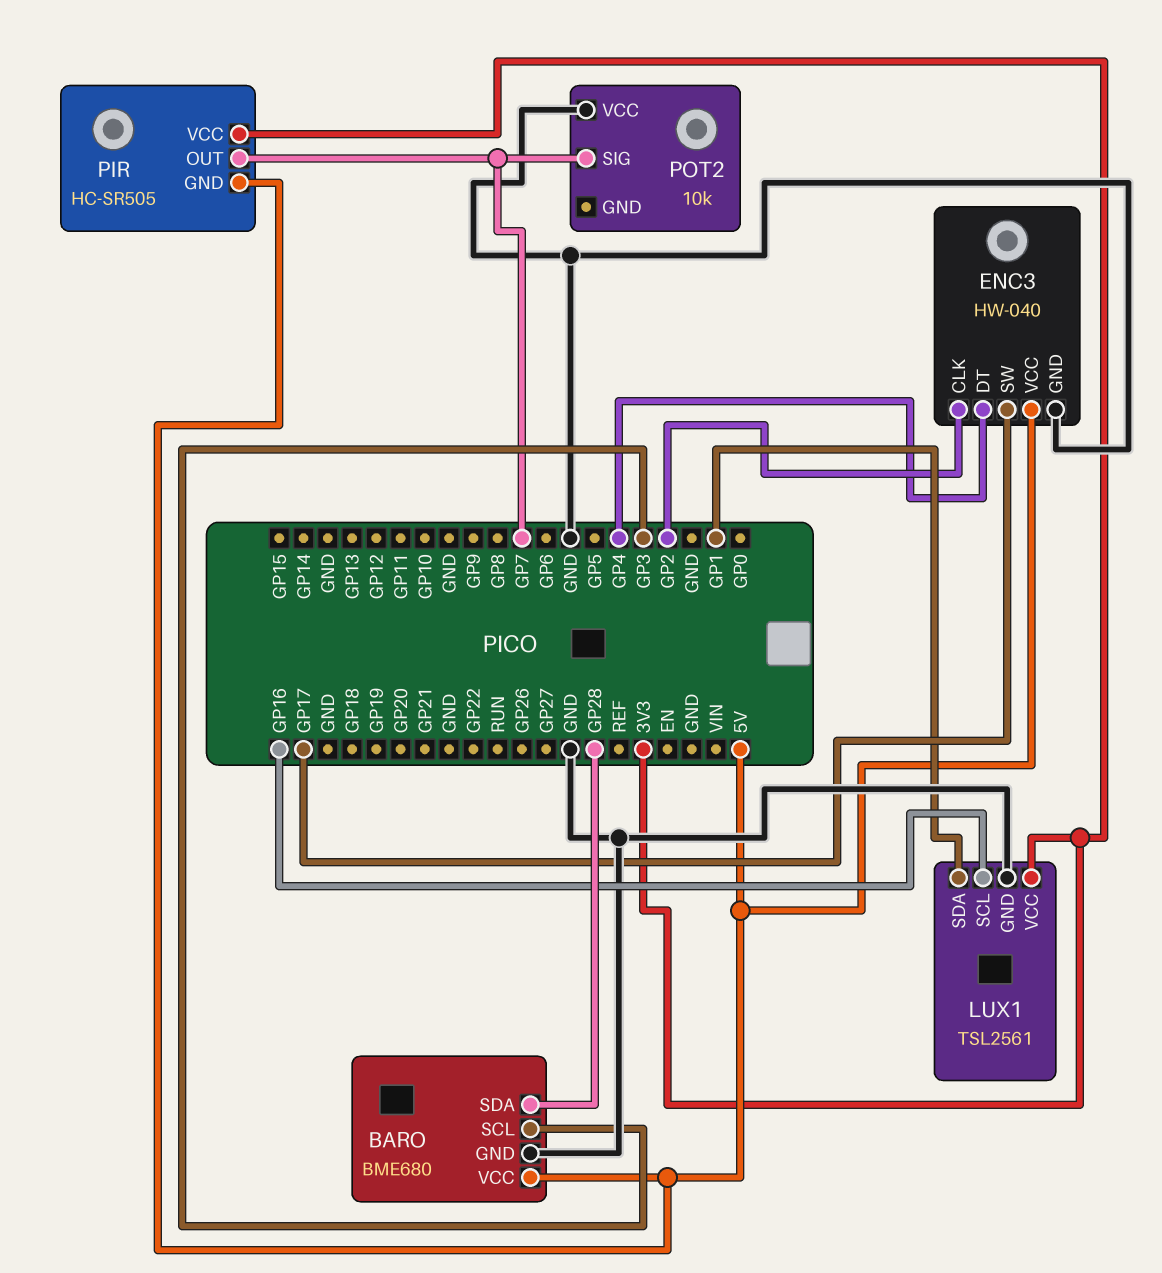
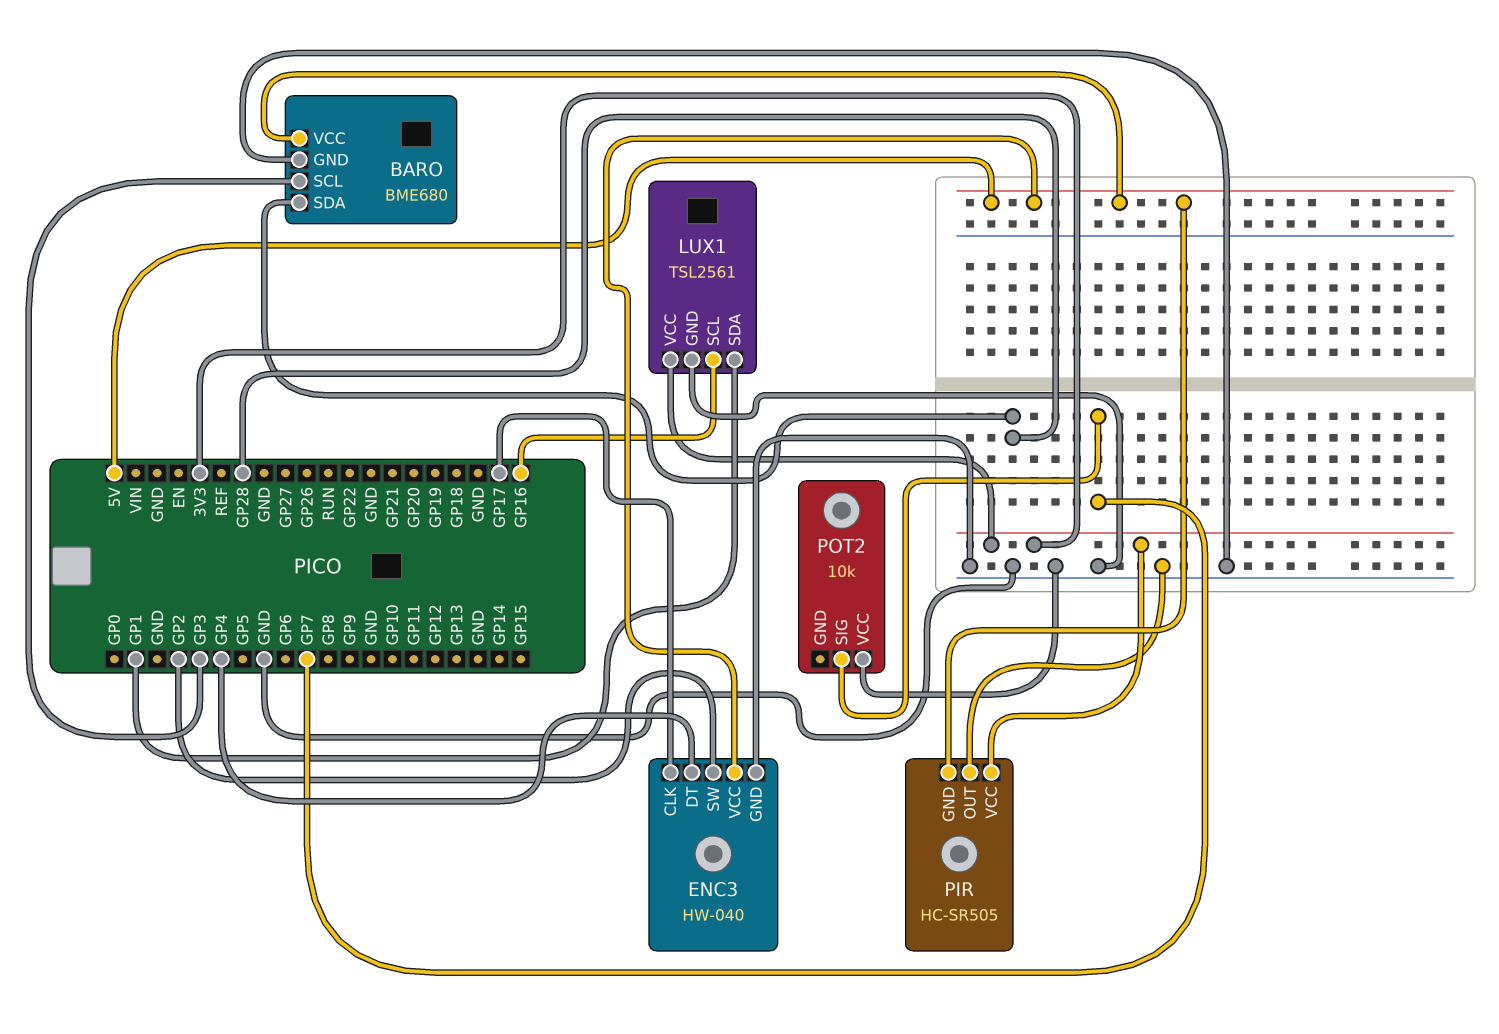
ENC3 pin CLK: GP2 -> GP17
ENC3 pin SW: GP17 -> GP2
PIR pin OUT: GP7 -> GND

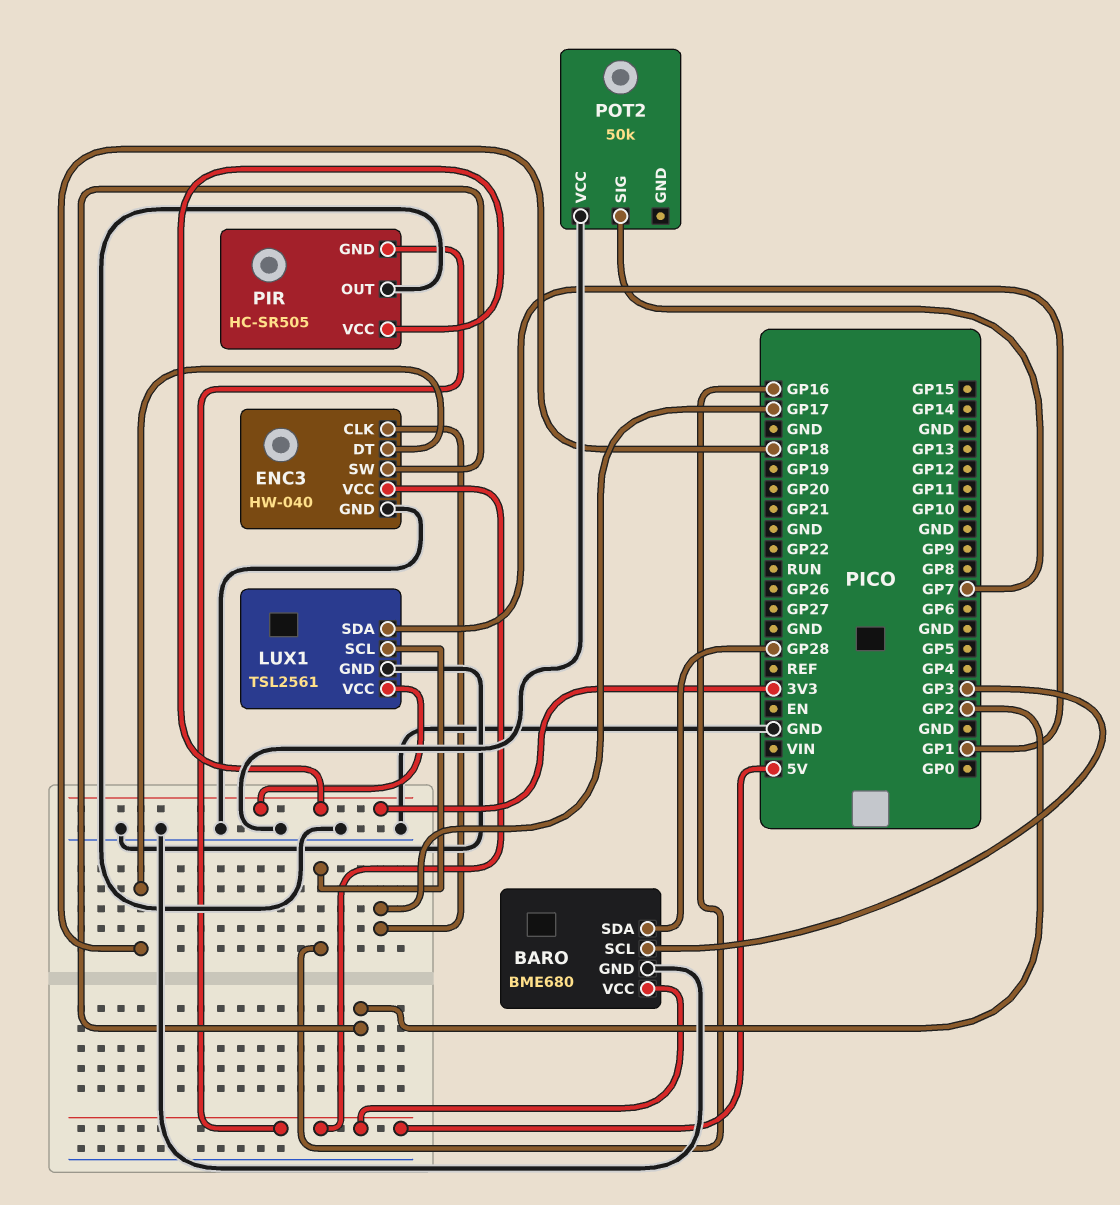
ENC3 pin DT: GP4 -> GP18
POT2: 10k -> 50k

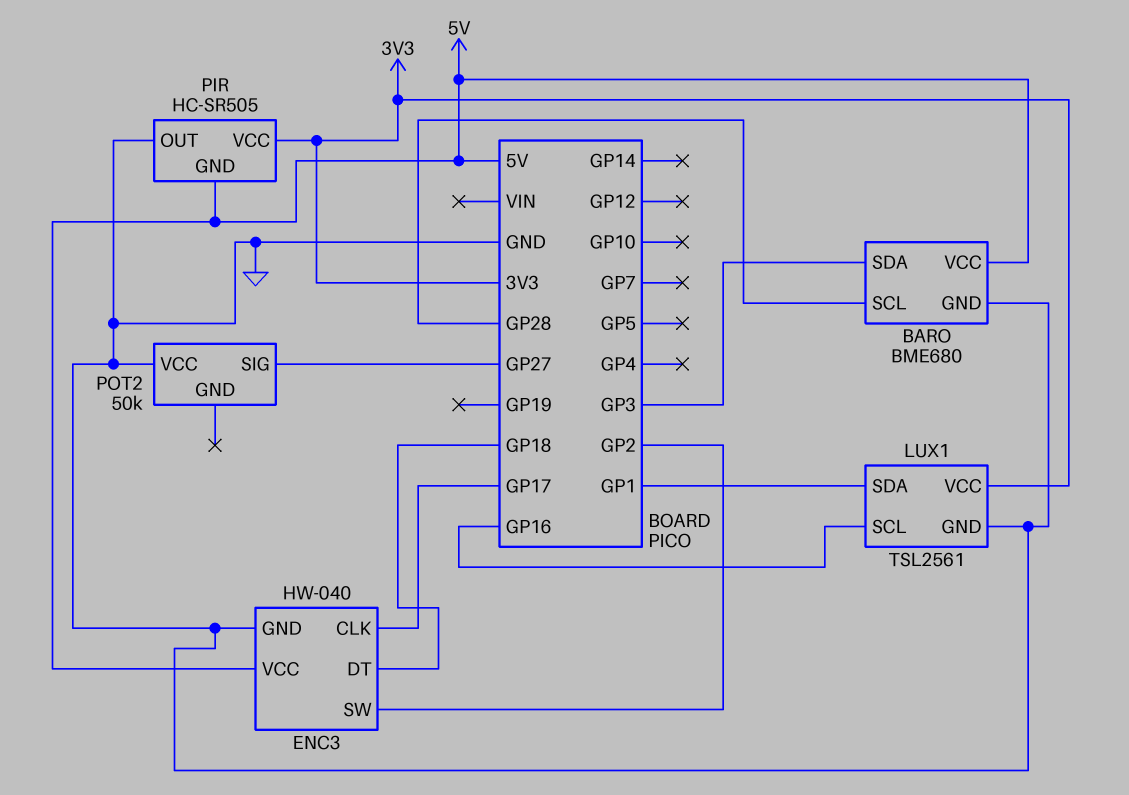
BARO pin SCL: GP3 -> GP28
BARO pin SDA: GP28 -> GP3
POT2 pin SIG: GP7 -> GP27

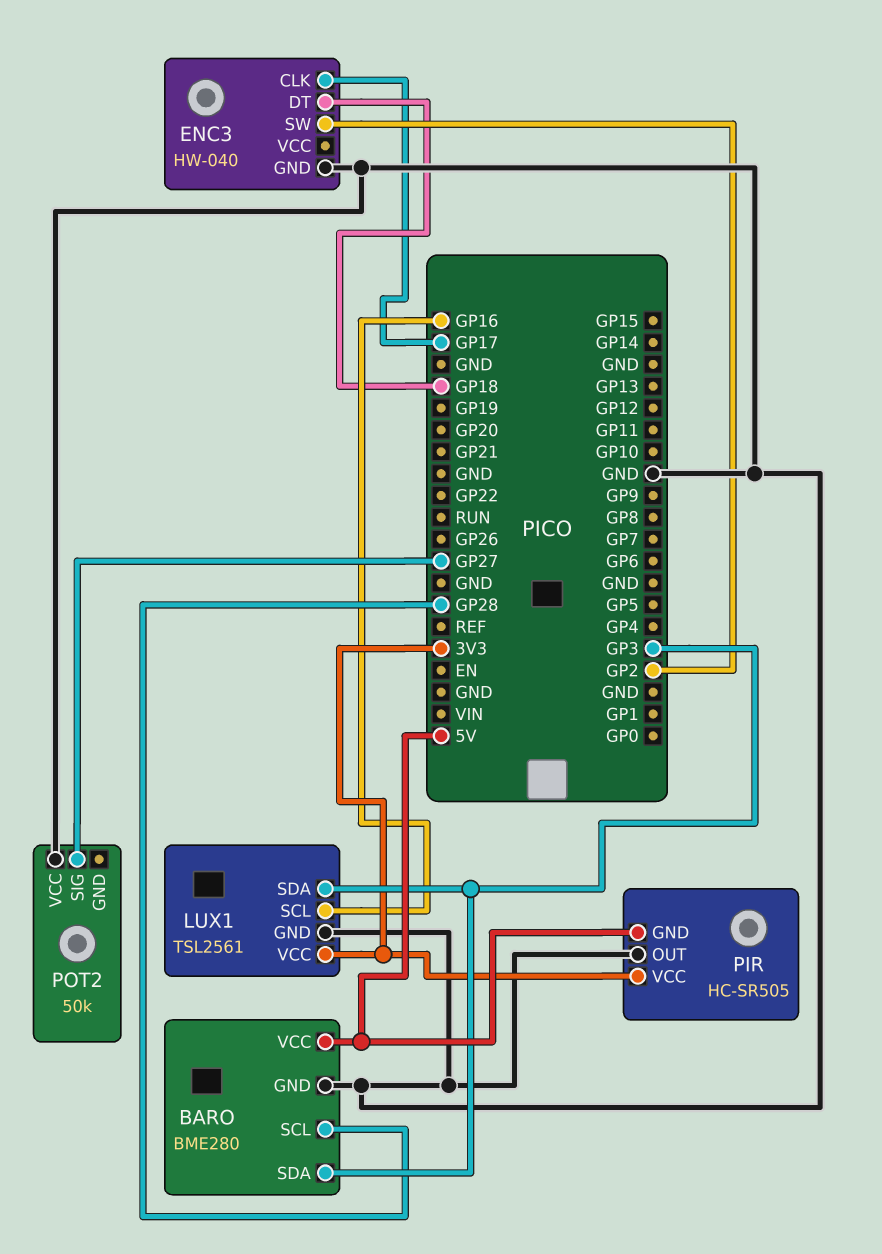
BARO: BME680 -> BME280
ENC3 pin VCC: 5V -> none
LUX1 pin SDA: GP1 -> GP3

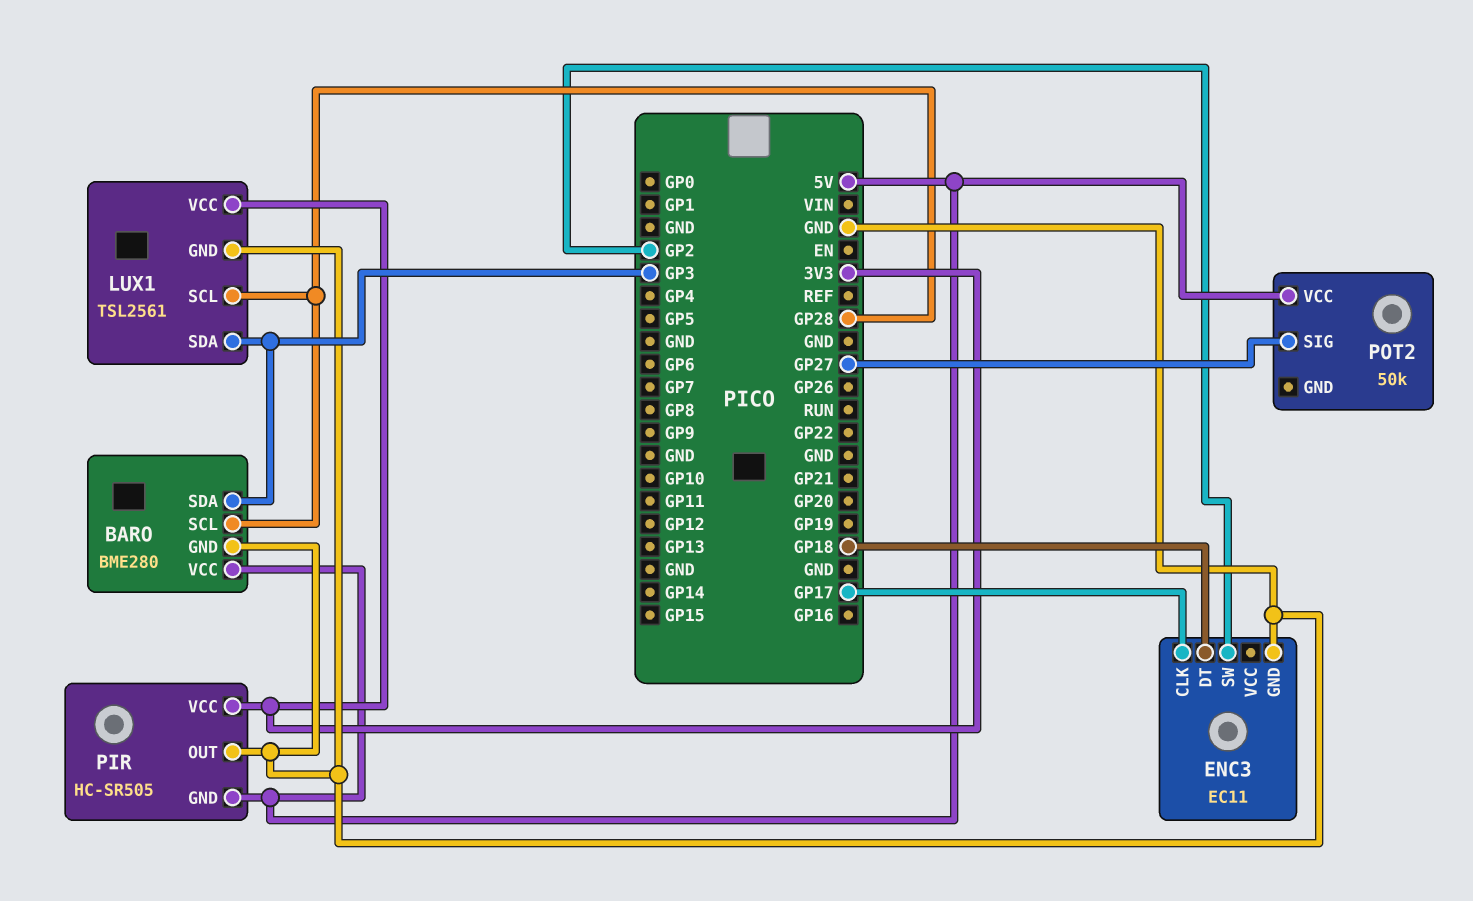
ENC3: HW-040 -> EC11
LUX1 pin SCL: GP16 -> GP28
POT2 pin VCC: GND -> 5V

